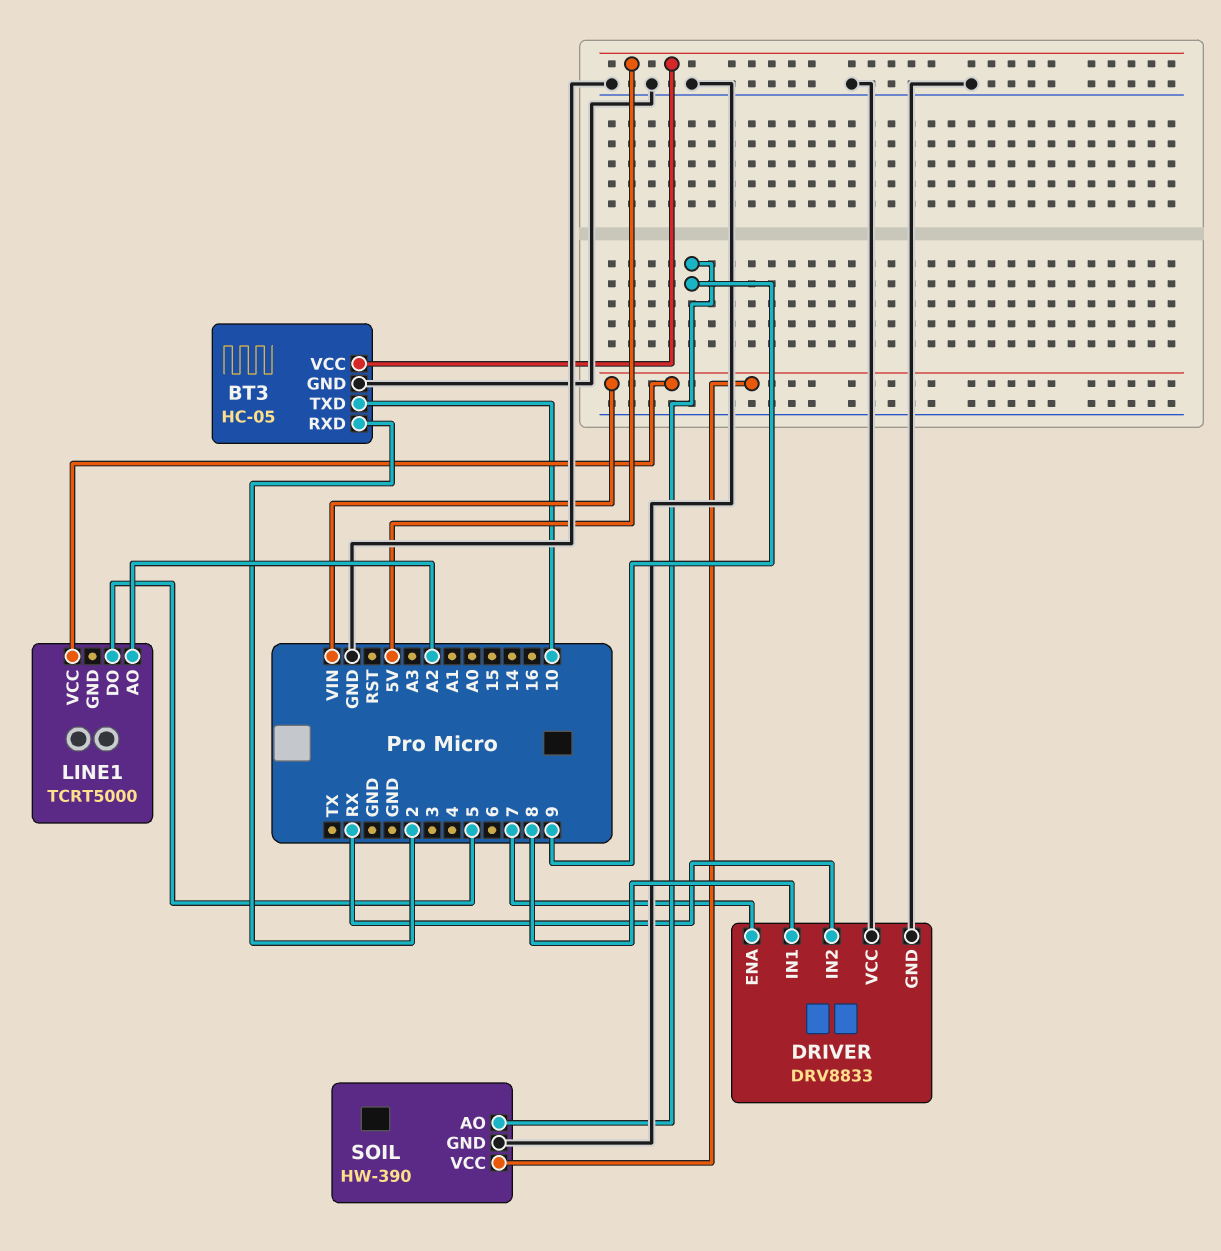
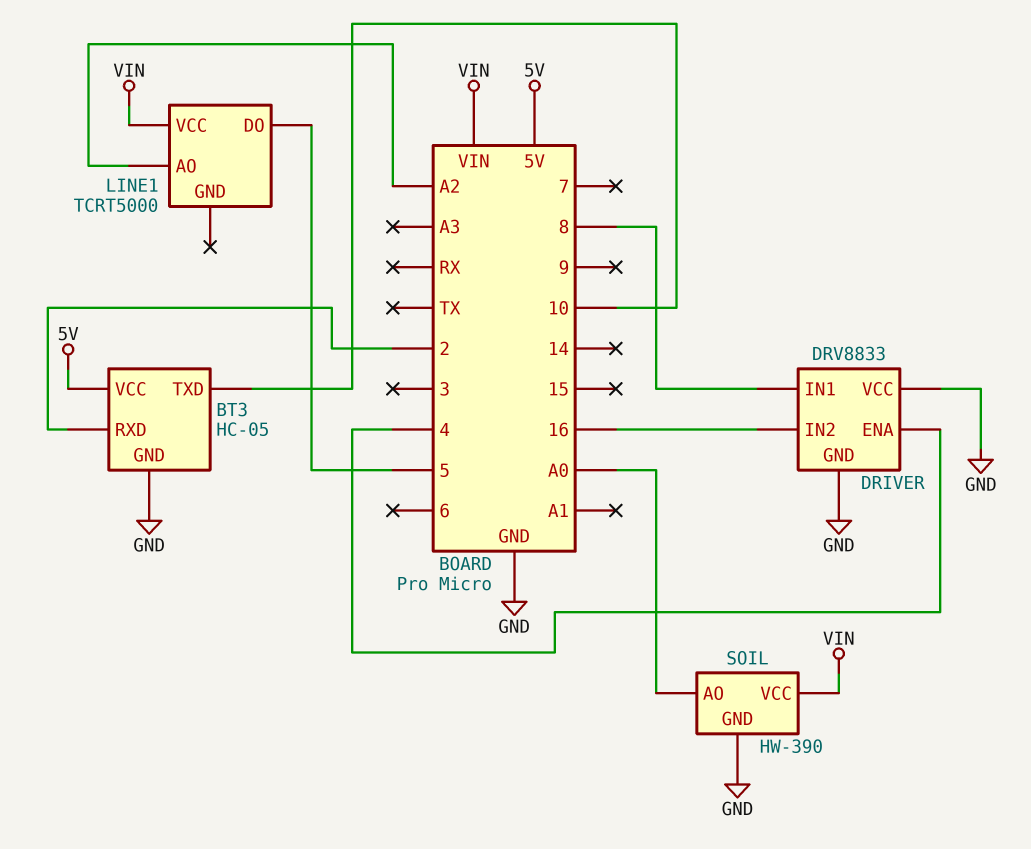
DRIVER pin ENA: 7 -> 4
DRIVER pin IN2: RX -> 16
SOIL pin AO: 9 -> A0

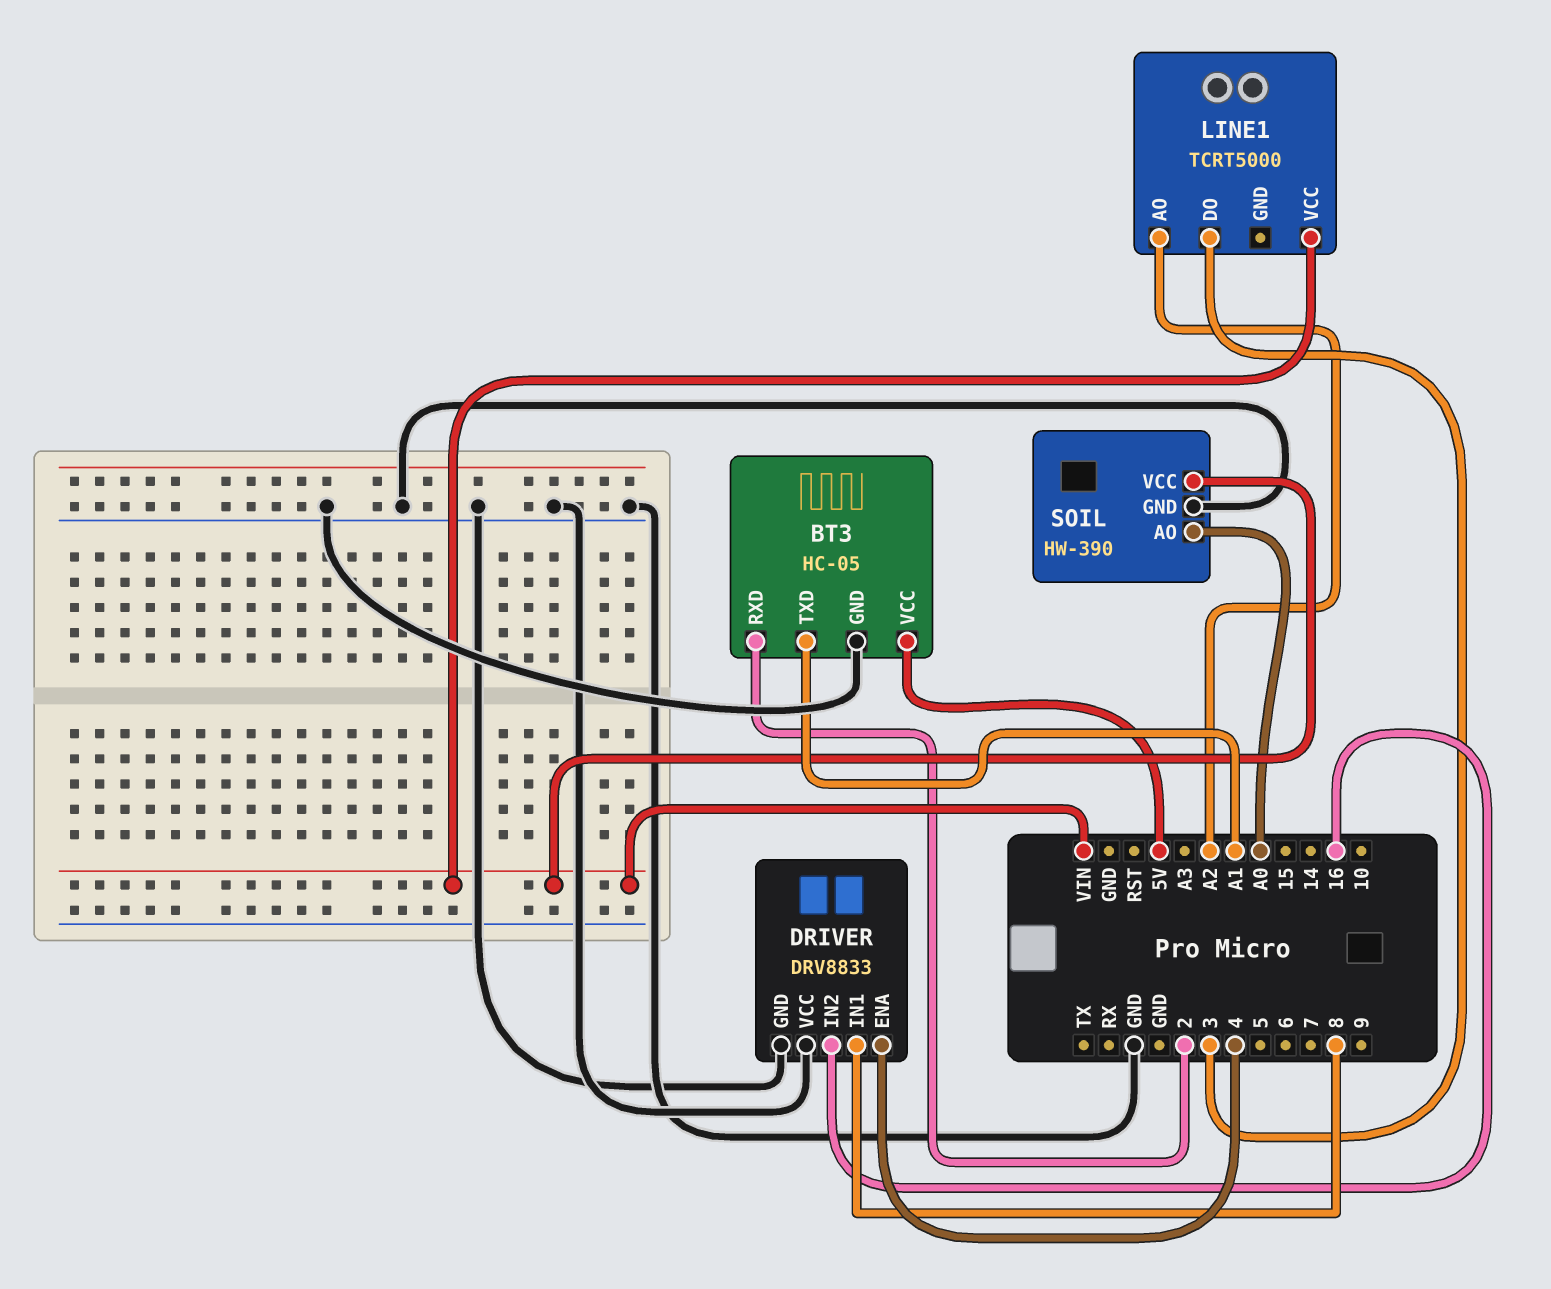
BT3 pin TXD: 10 -> A1
LINE1 pin DO: 5 -> 3

